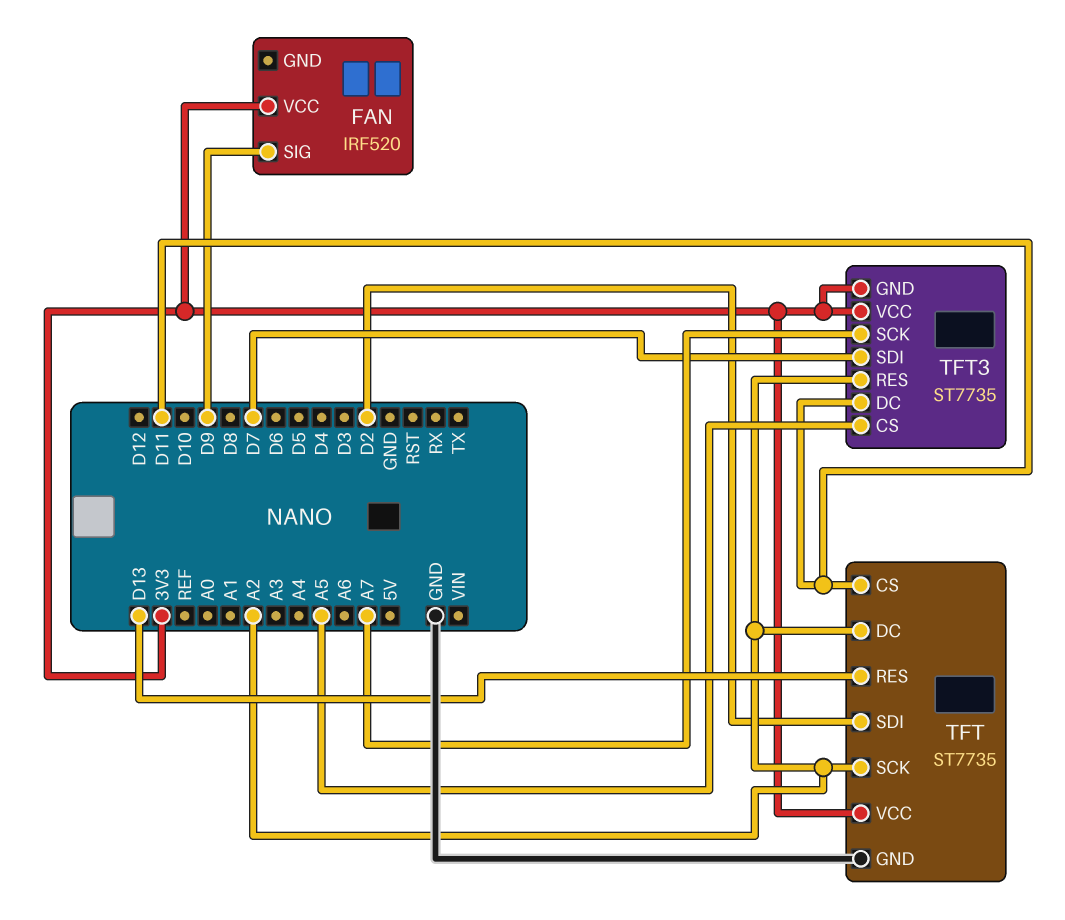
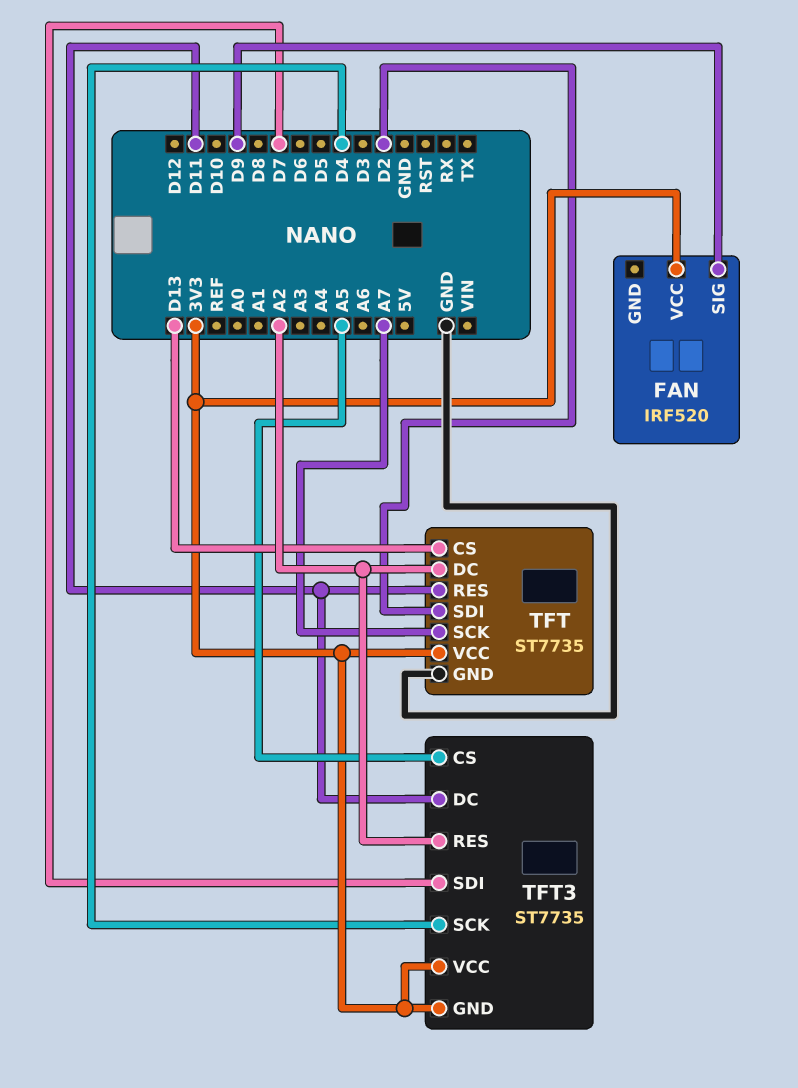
TFT pin CS: D11 -> D13
TFT pin RES: D13 -> D11
TFT pin SCK: A2 -> A7
TFT3 pin SCK: A7 -> D4

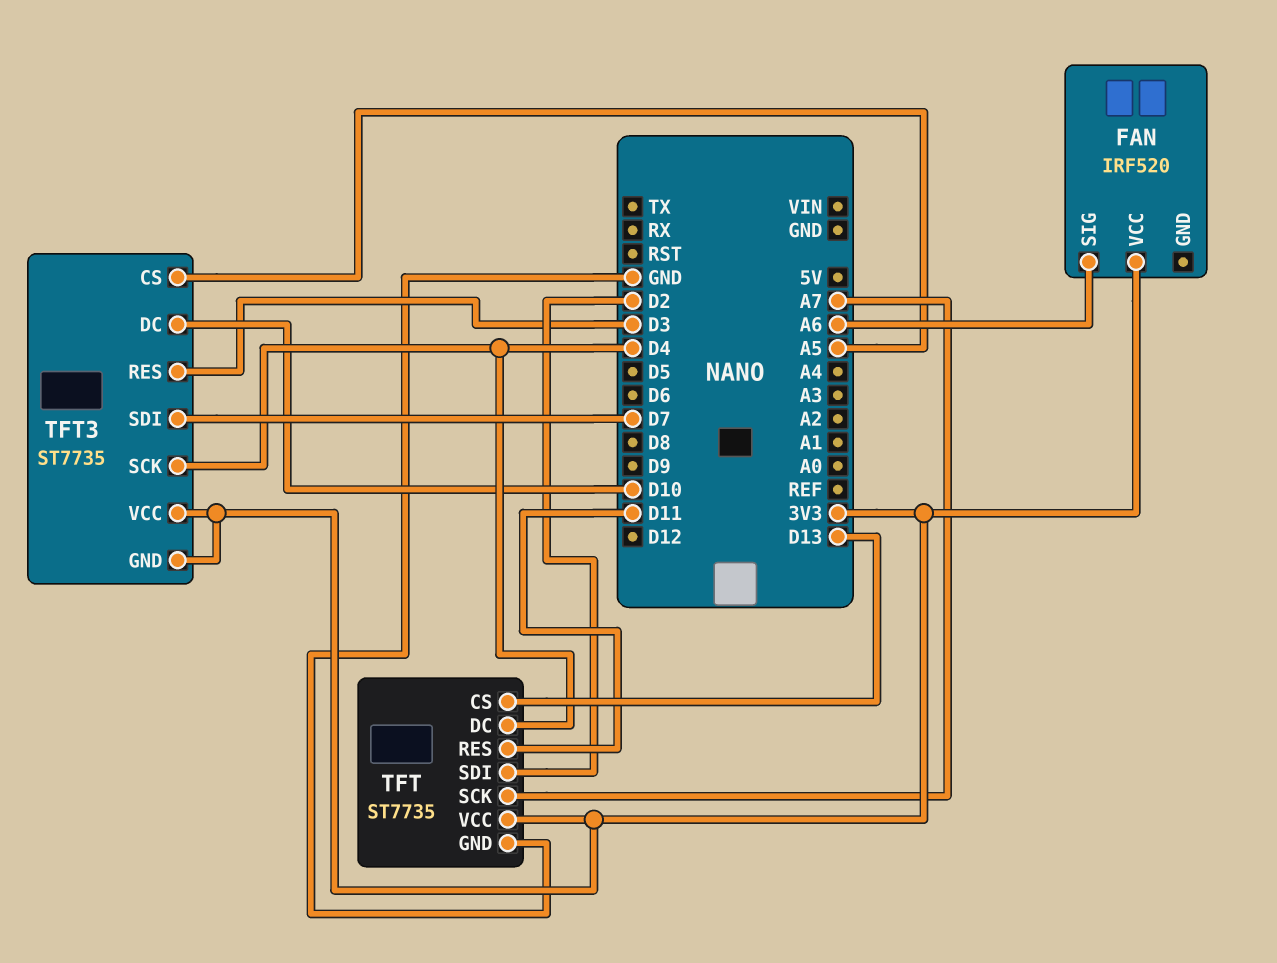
FAN pin SIG: D9 -> A6
TFT pin DC: A2 -> D4
TFT3 pin DC: D11 -> D10
TFT3 pin RES: A2 -> D3

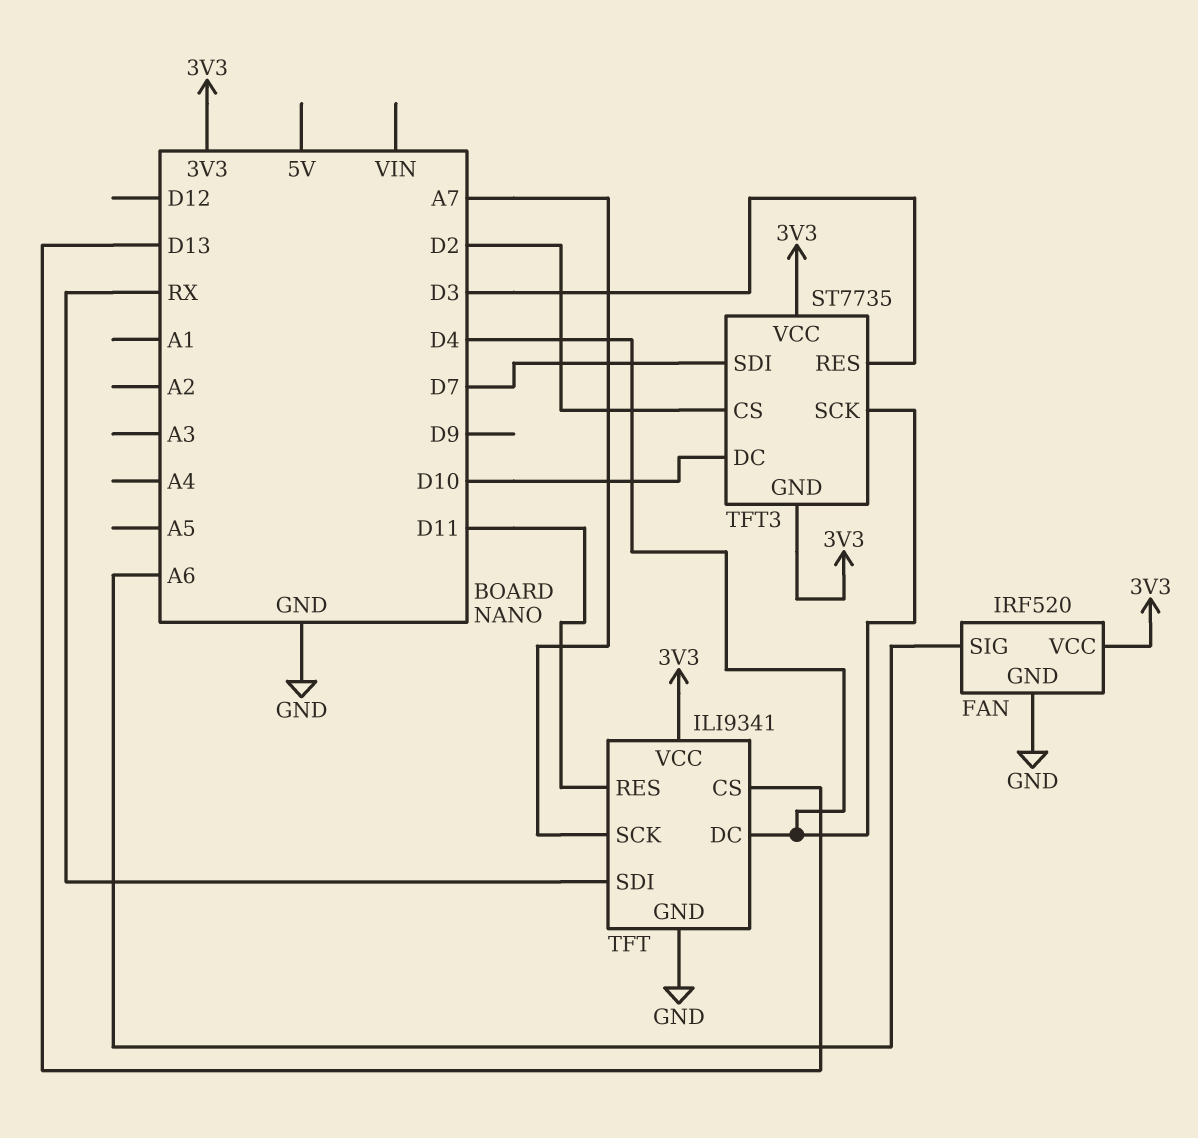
FAN pin GND: none -> GND
TFT: ST7735 -> ILI9341
TFT pin SDI: D2 -> RX
TFT3 pin CS: A5 -> D2

